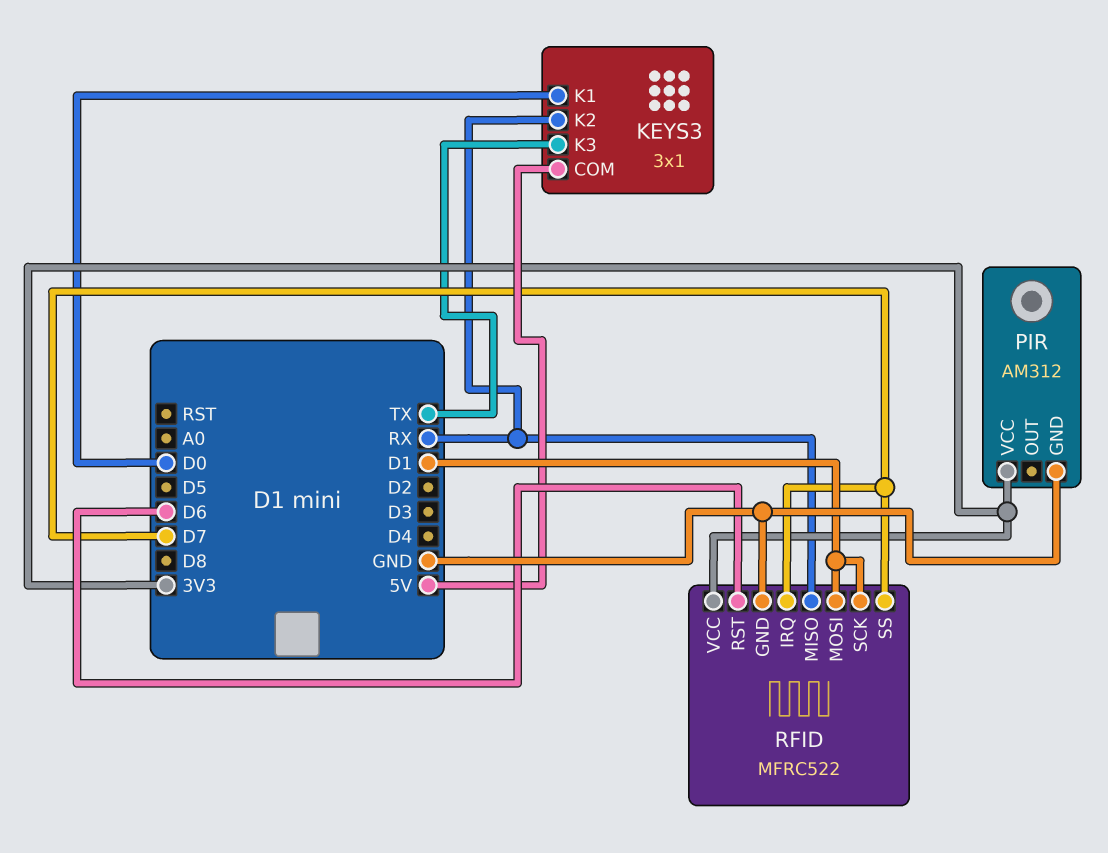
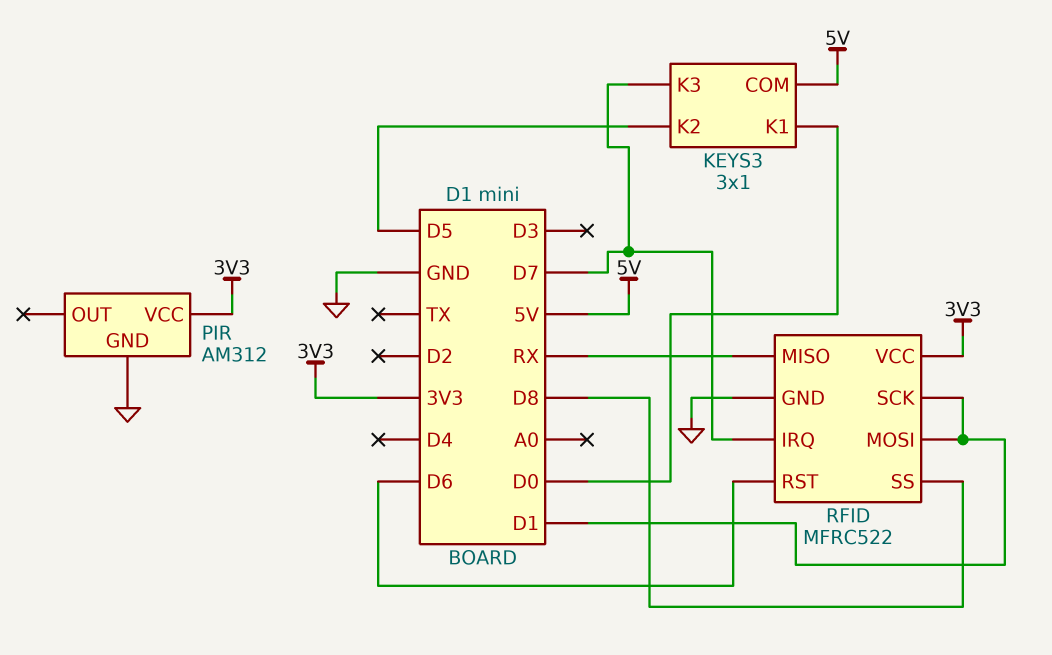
KEYS3 pin K2: RX -> D5
KEYS3 pin K3: TX -> D7
RFID pin SS: D7 -> D8

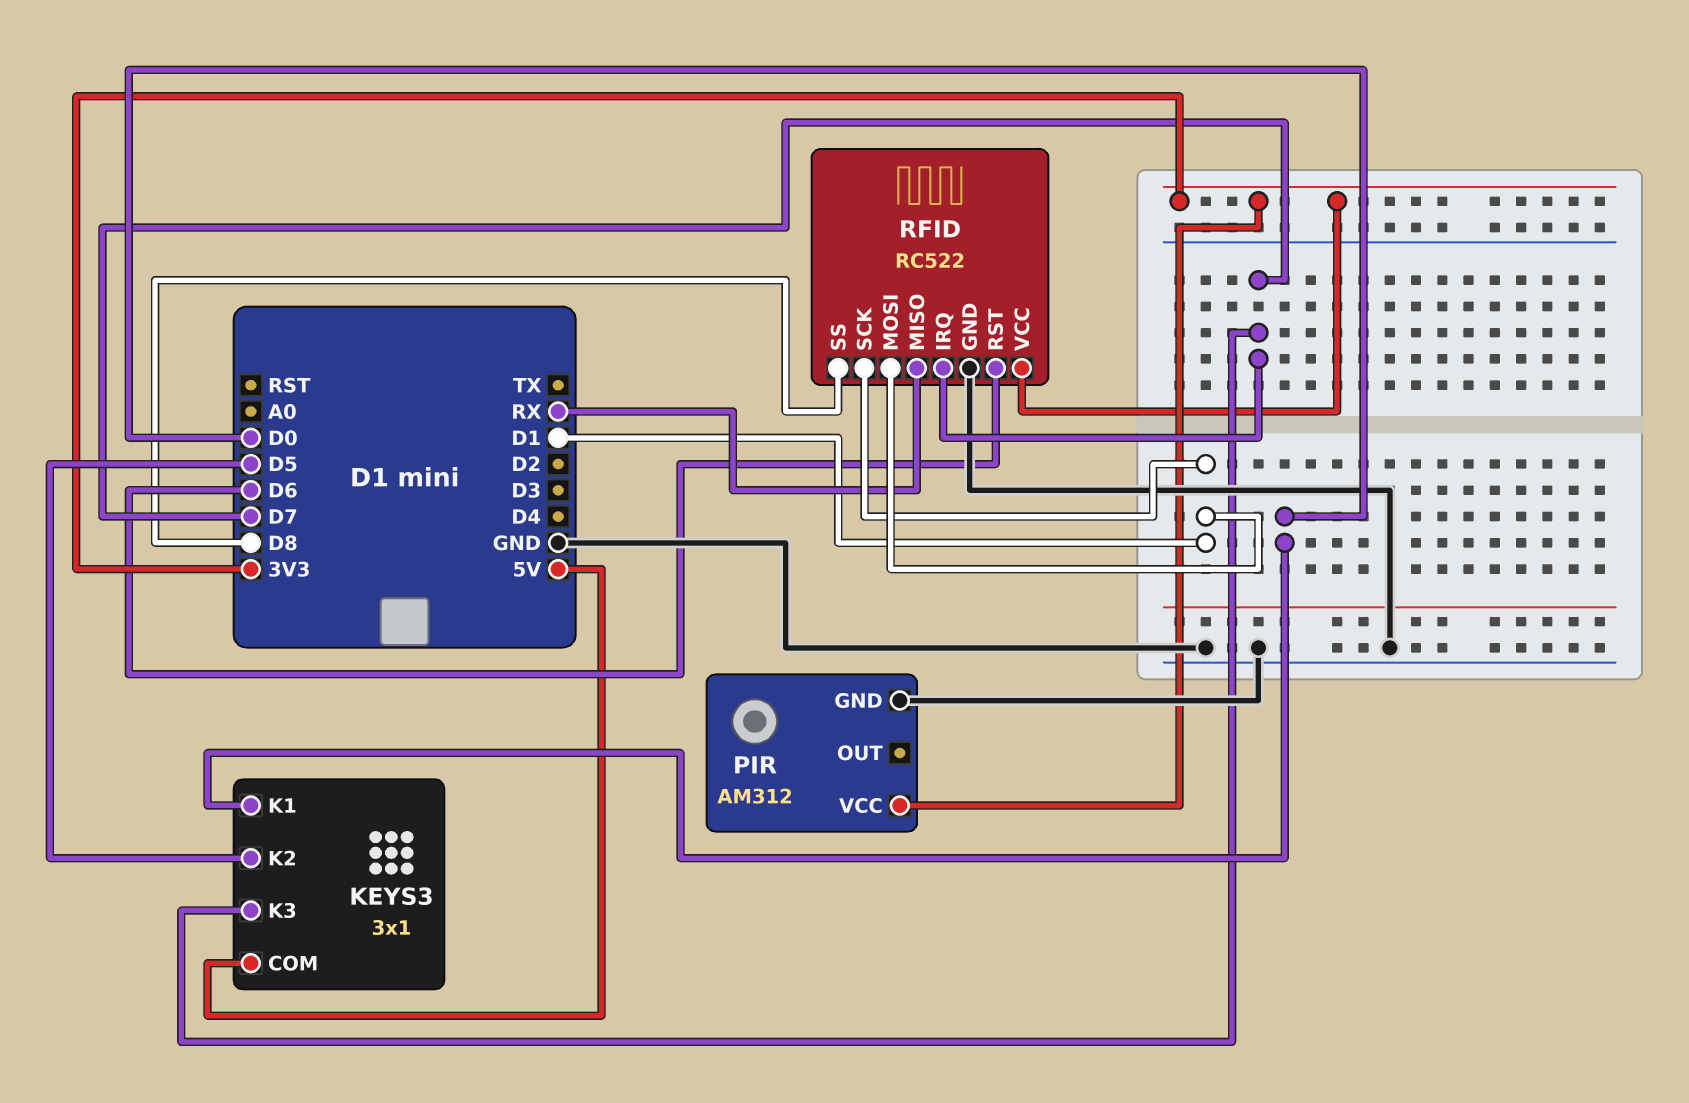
RFID: MFRC522 -> RC522

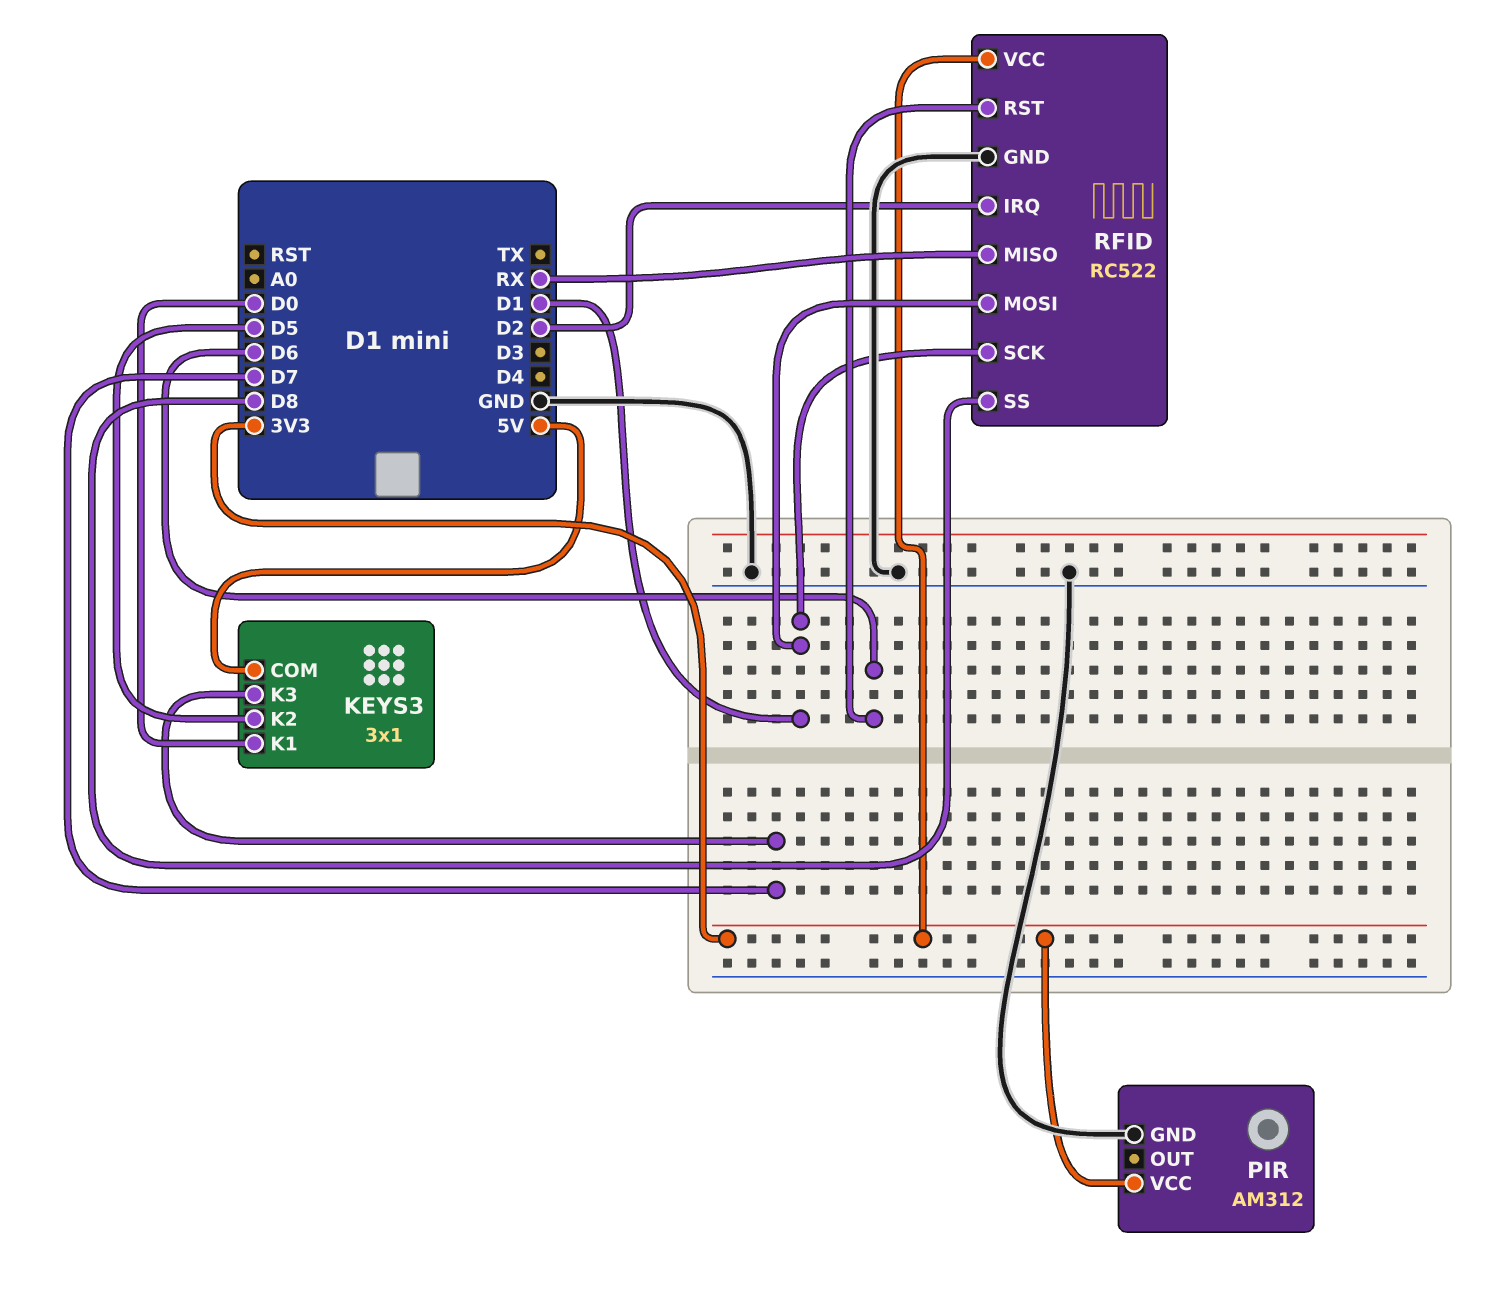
RFID pin IRQ: D7 -> D2

